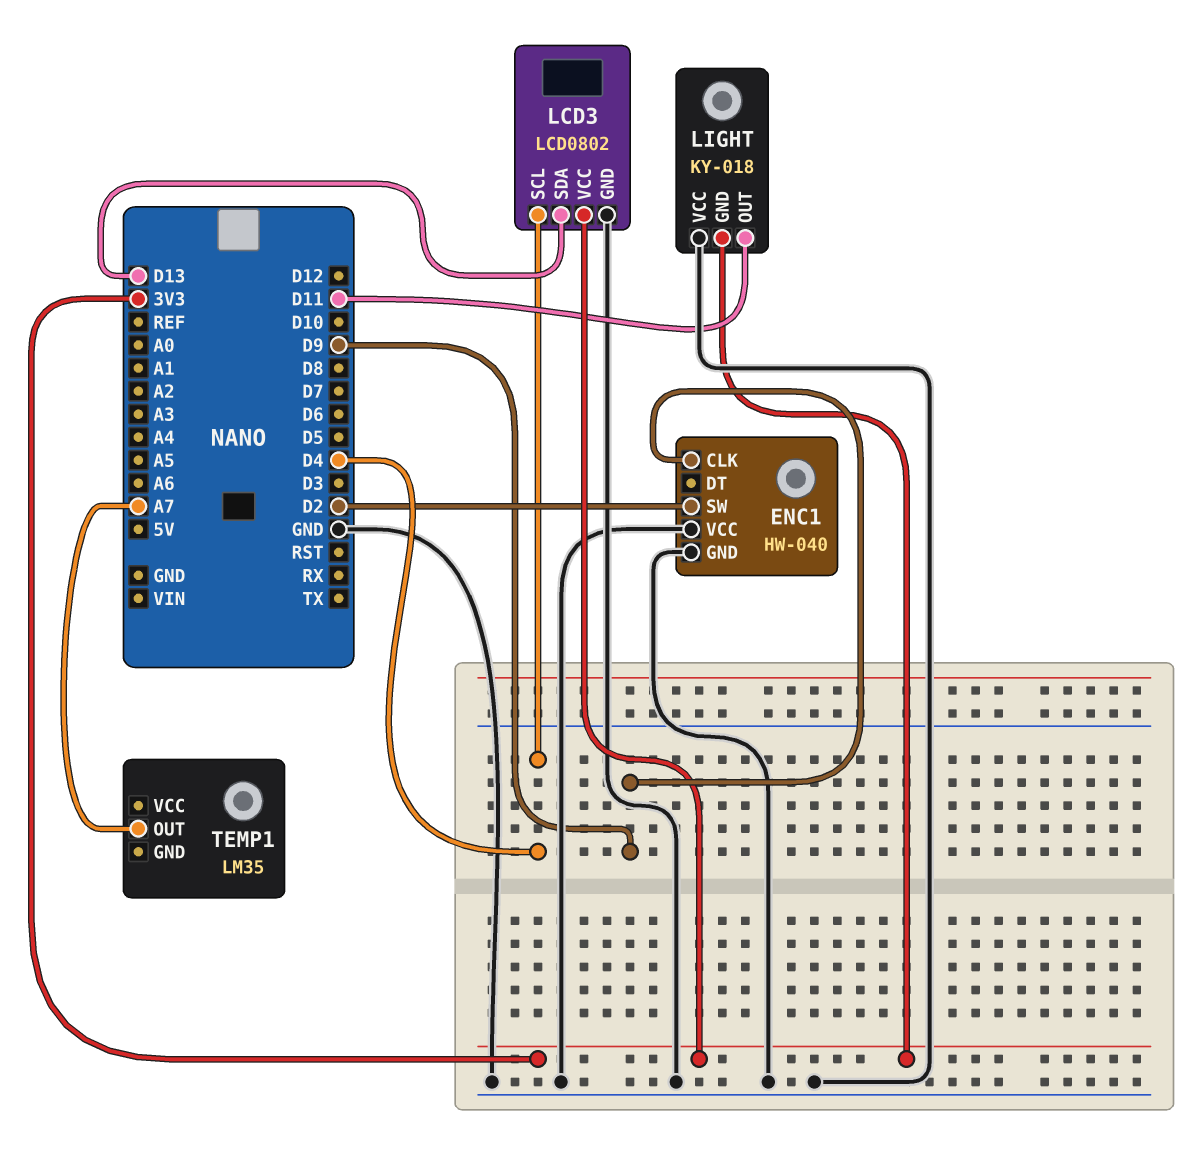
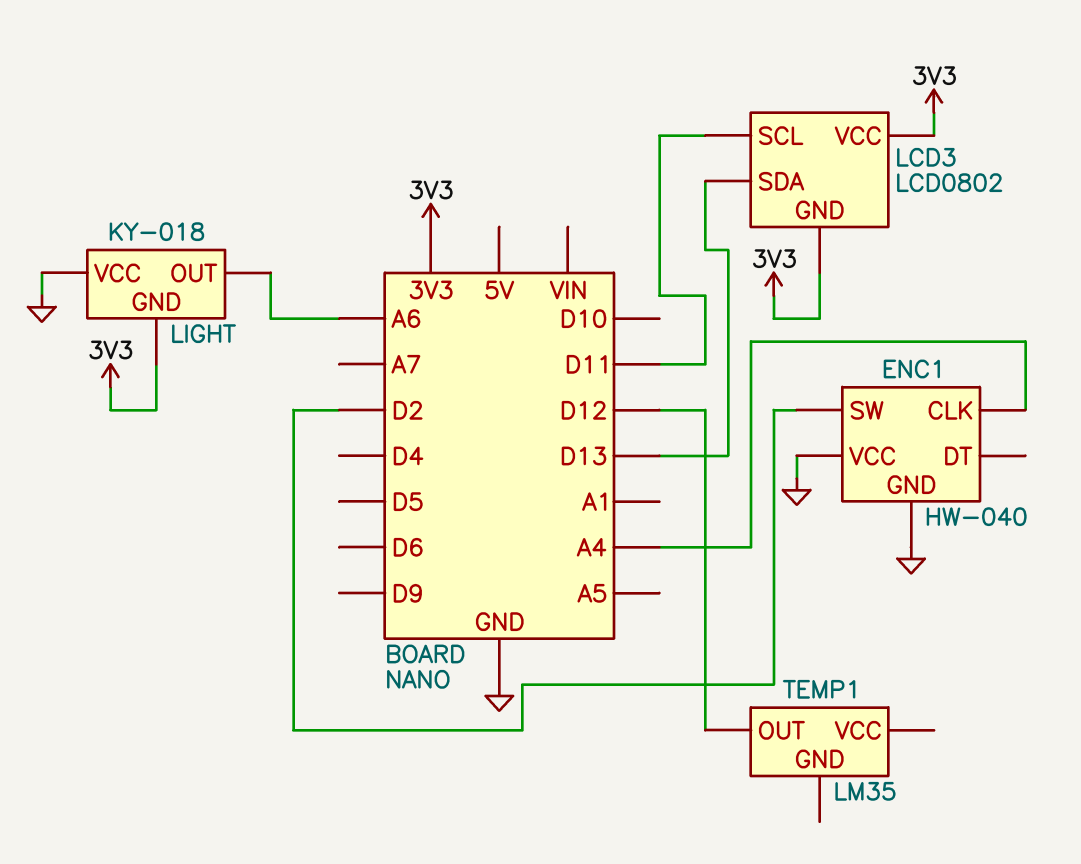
ENC1 pin CLK: D9 -> A4
LCD3 pin GND: GND -> 3V3
LCD3 pin SCL: D4 -> D11
LIGHT pin OUT: D11 -> A6
TEMP1 pin OUT: A7 -> D12

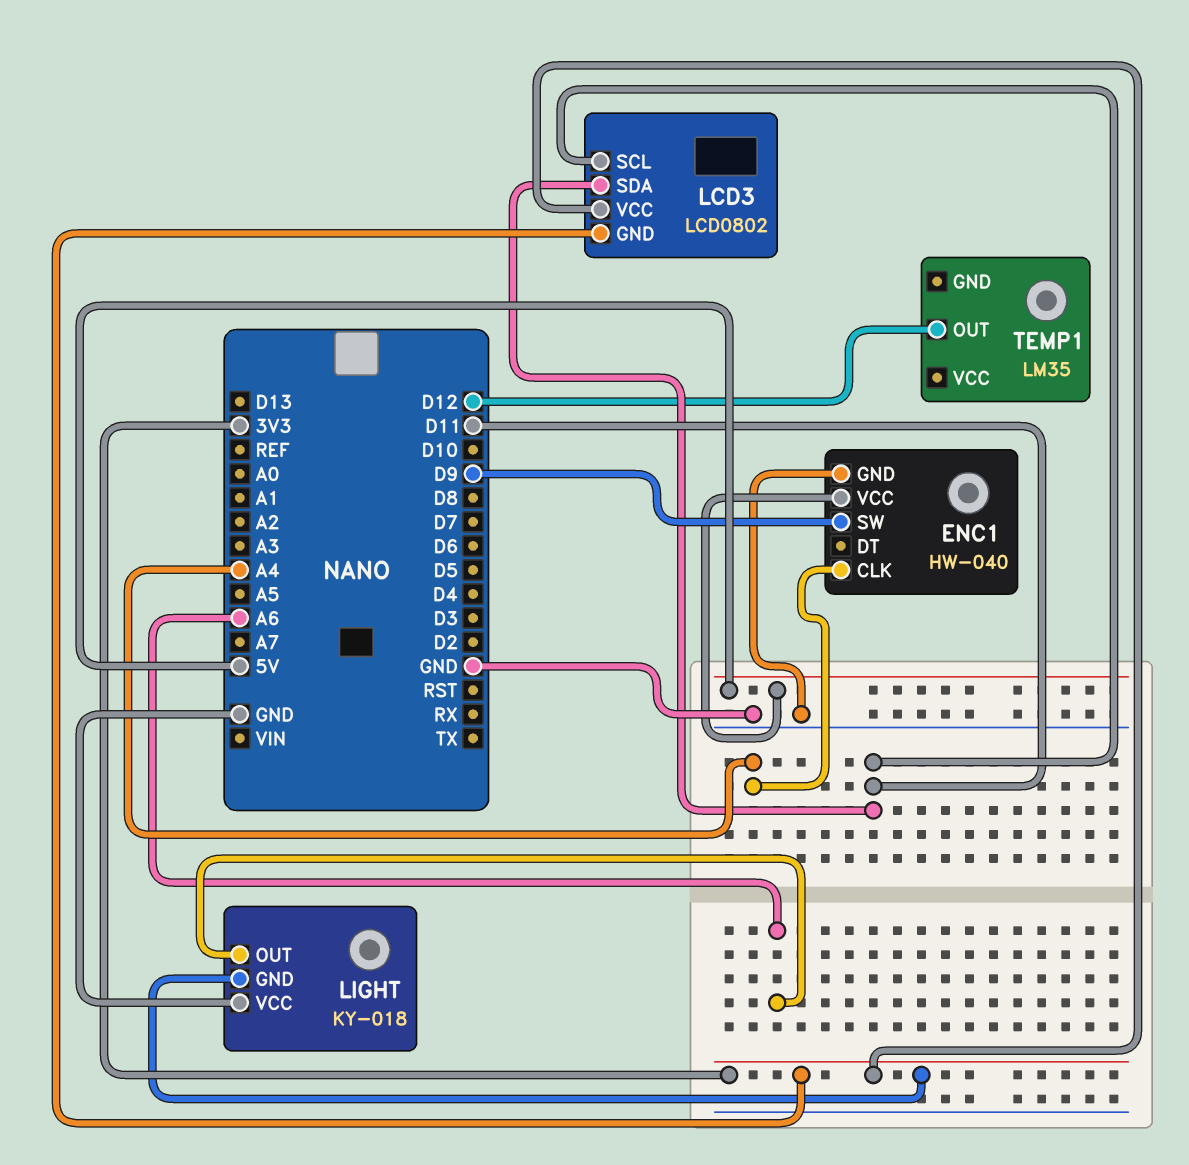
ENC1 pin SW: D2 -> D9
ENC1 pin VCC: GND -> 5V
LCD3 pin SDA: D13 -> D11

